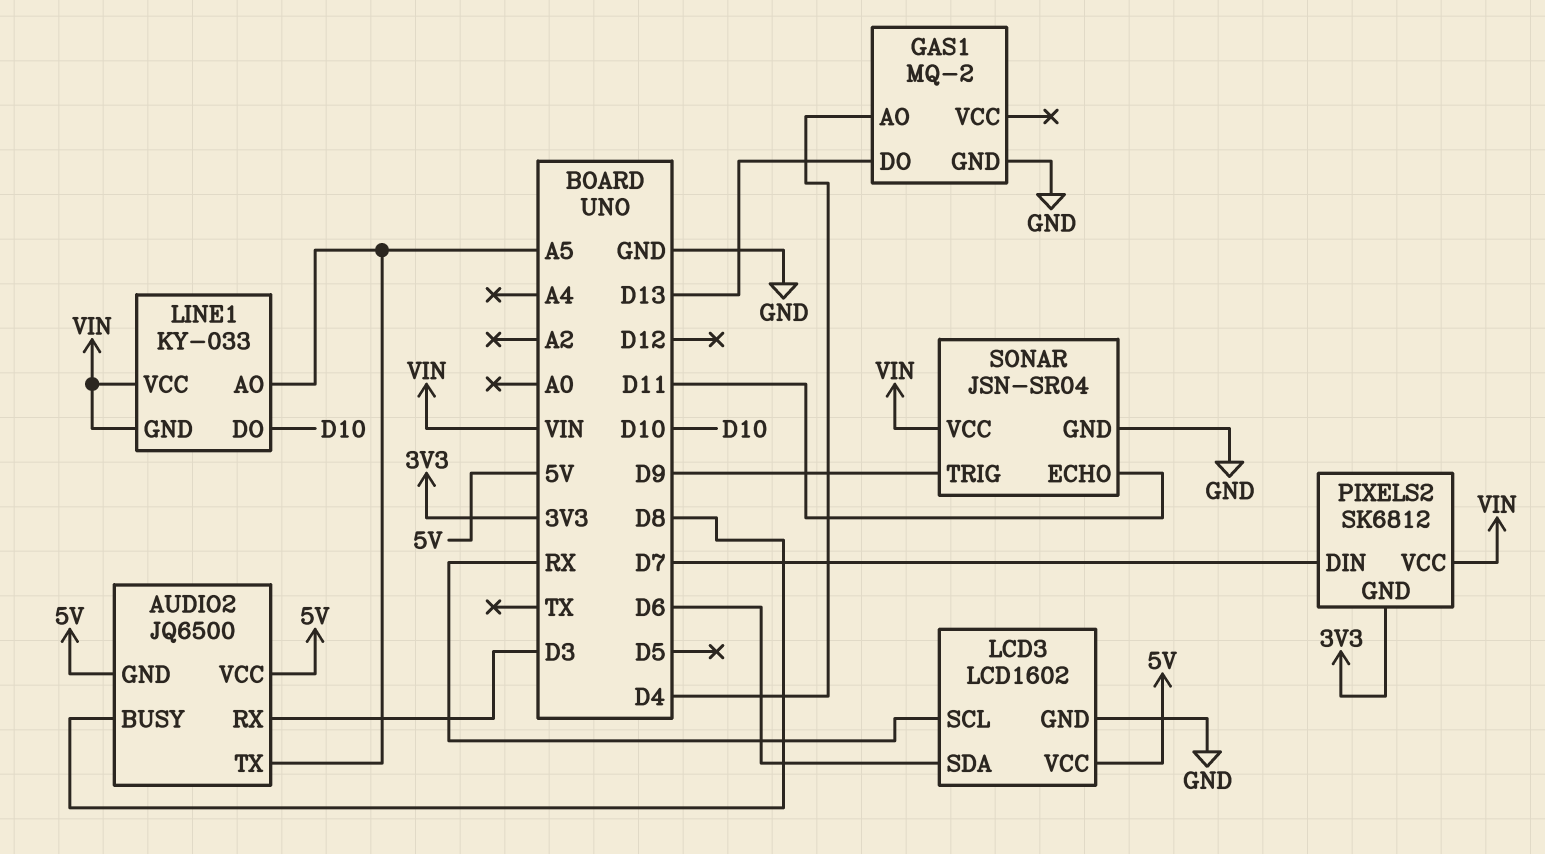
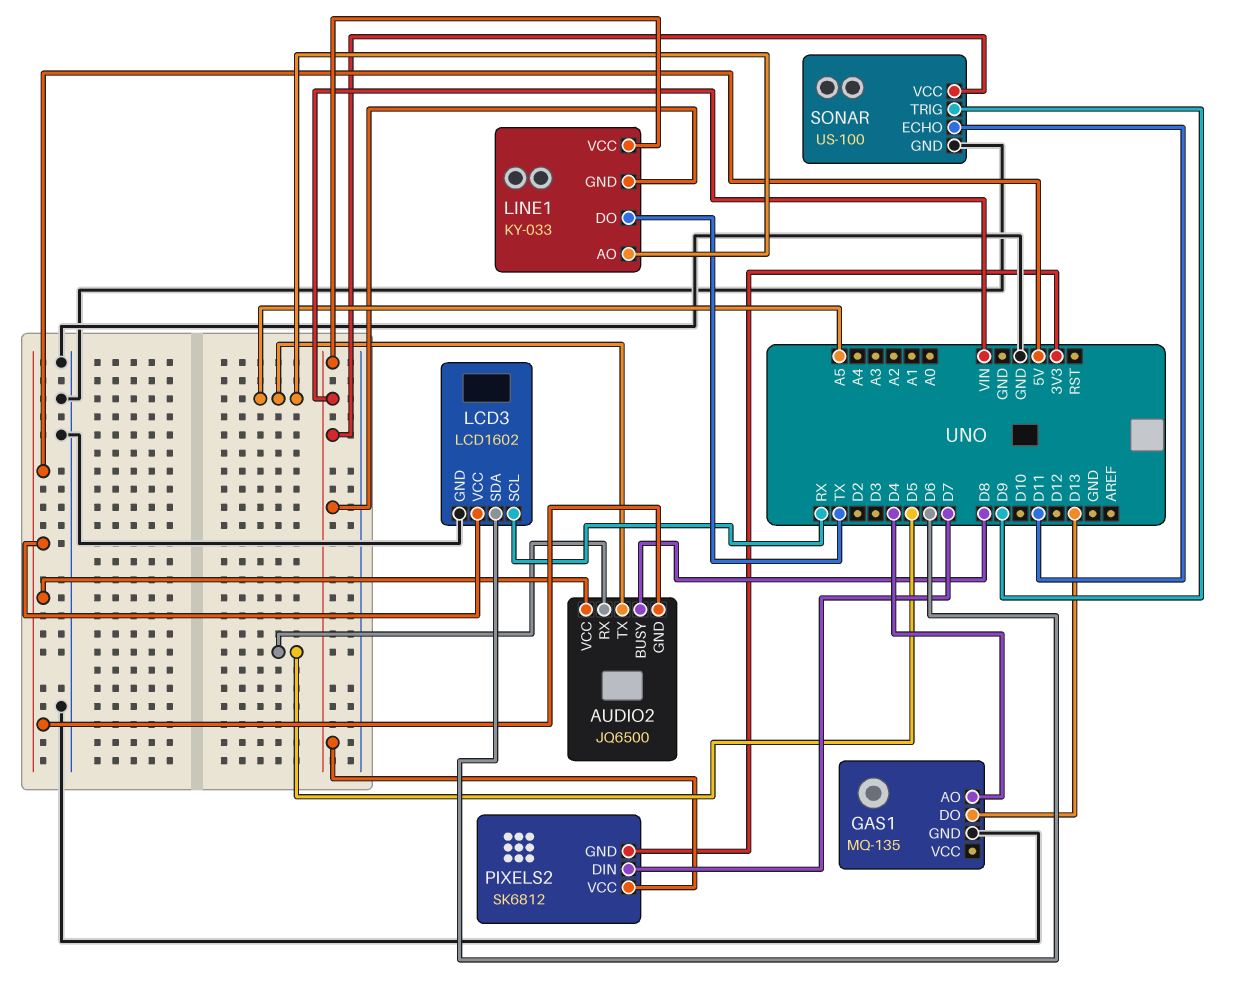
AUDIO2 pin RX: D3 -> D5
GAS1: MQ-2 -> MQ-135
LINE1 pin DO: D10 -> TX
SONAR: JSN-SR04 -> US-100

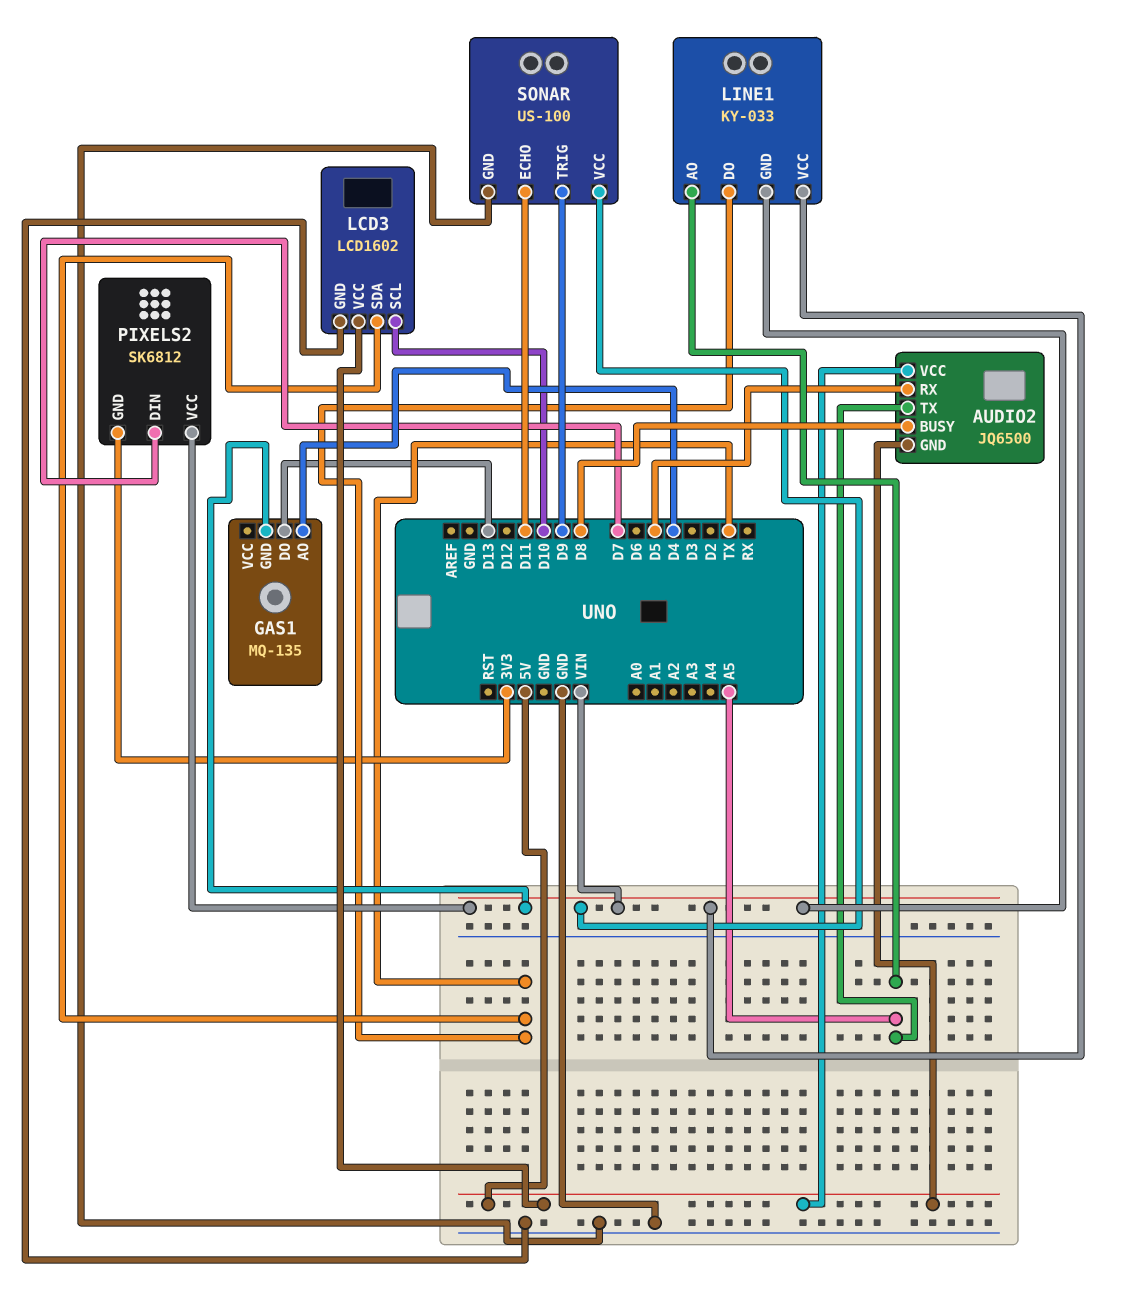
GAS1 pin GND: GND -> VIN
LCD3 pin SCL: RX -> D10
LCD3 pin SDA: D6 -> TX

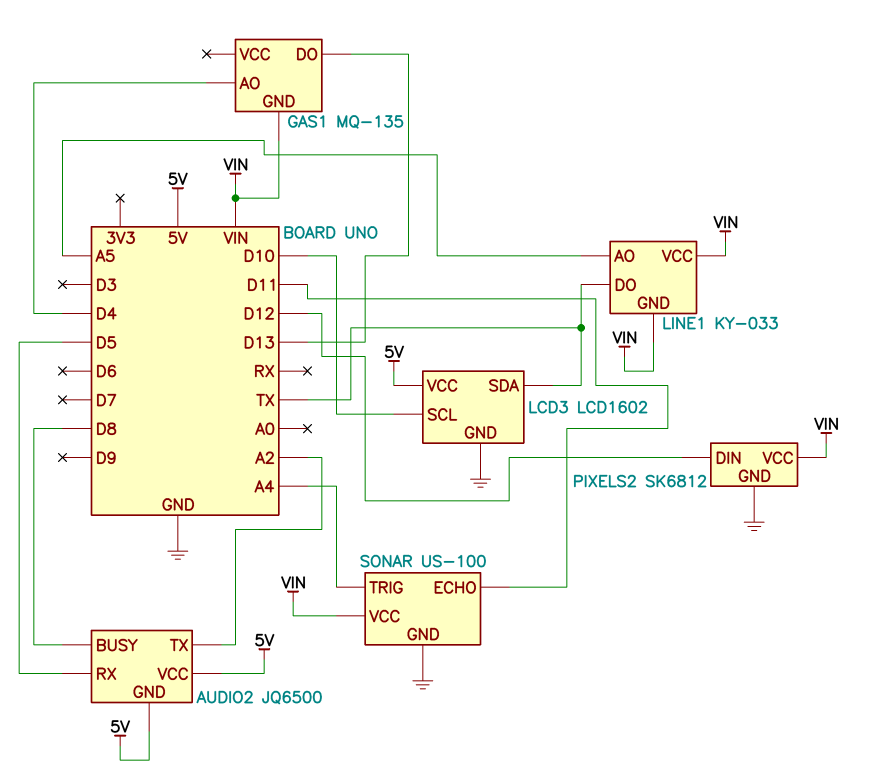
AUDIO2 pin TX: A5 -> A2
PIXELS2 pin DIN: D7 -> D12
PIXELS2 pin GND: 3V3 -> GND
SONAR pin TRIG: D9 -> A4

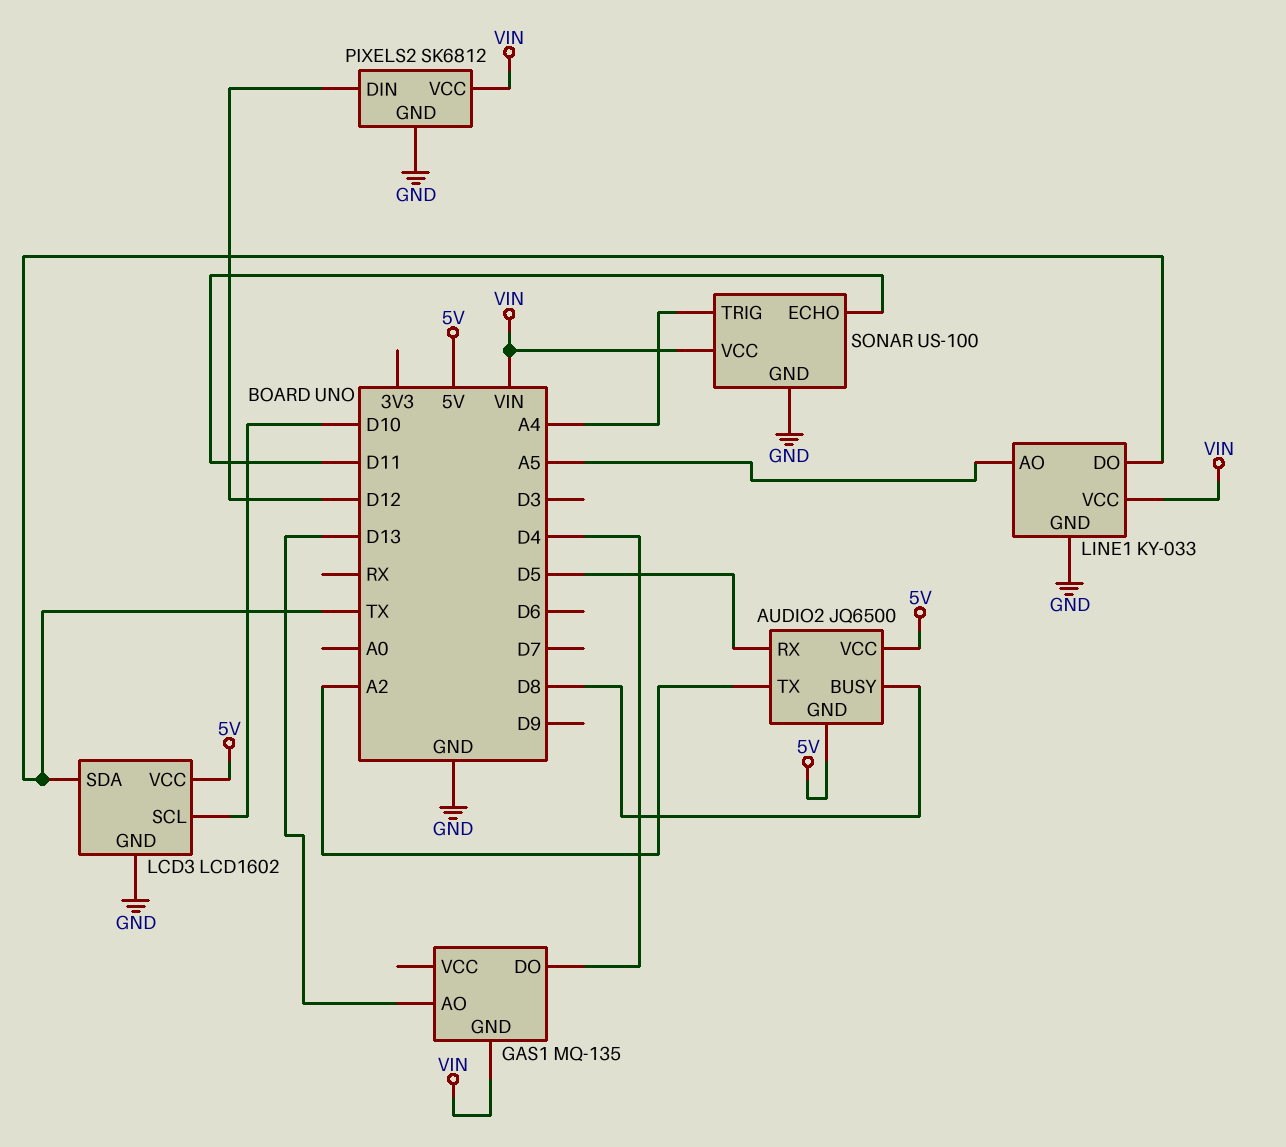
GAS1 pin AO: D4 -> D13
GAS1 pin DO: D13 -> D4
LINE1 pin GND: VIN -> GND

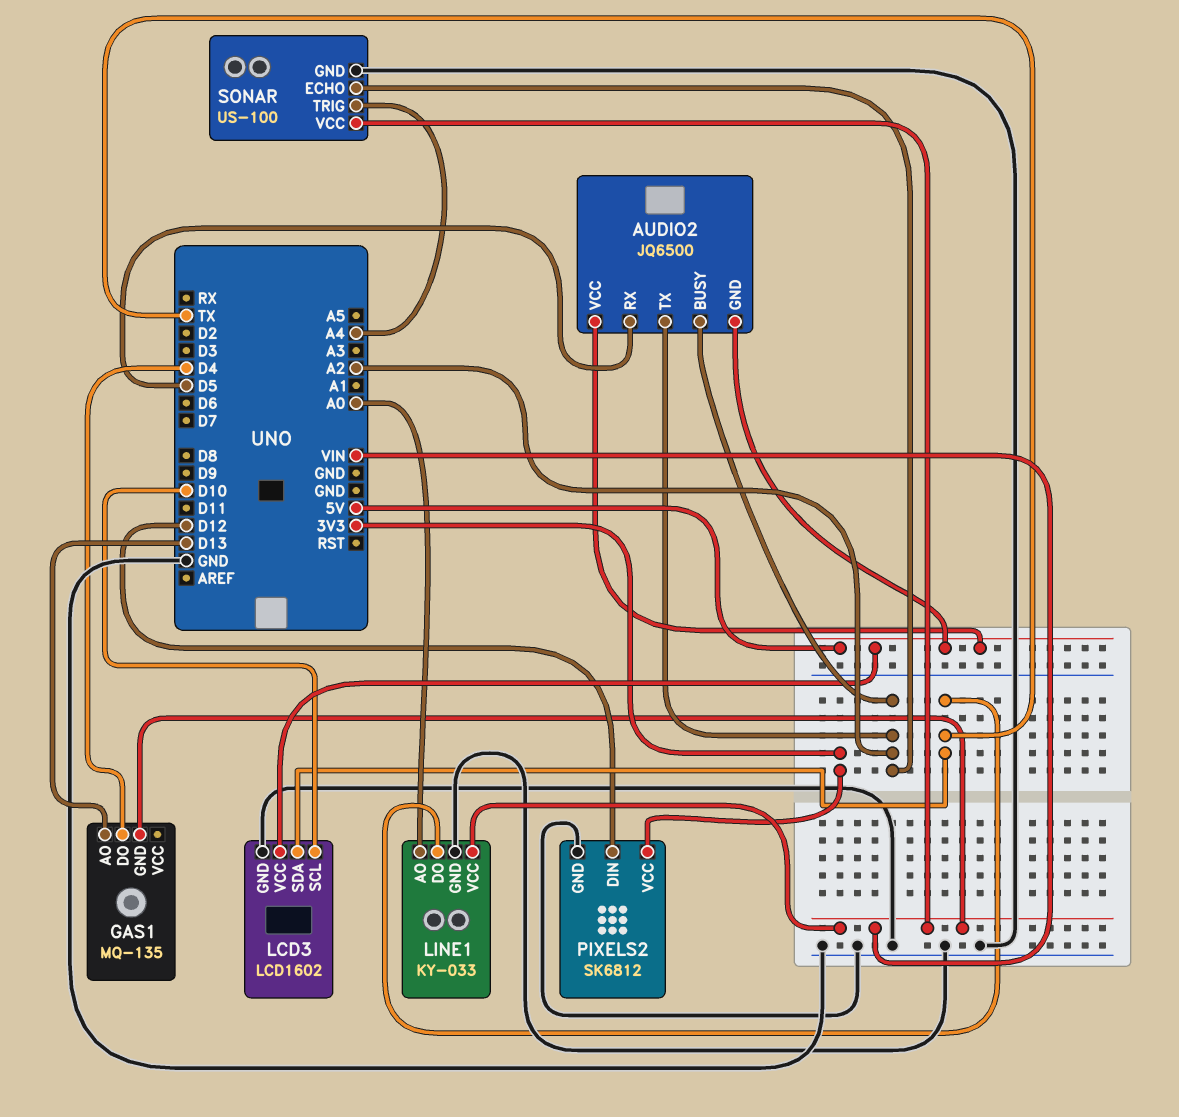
AUDIO2 pin BUSY: D8 -> A2
LINE1 pin AO: A5 -> A0
PIXELS2 pin VCC: VIN -> 3V3
SONAR pin ECHO: D11 -> A2

